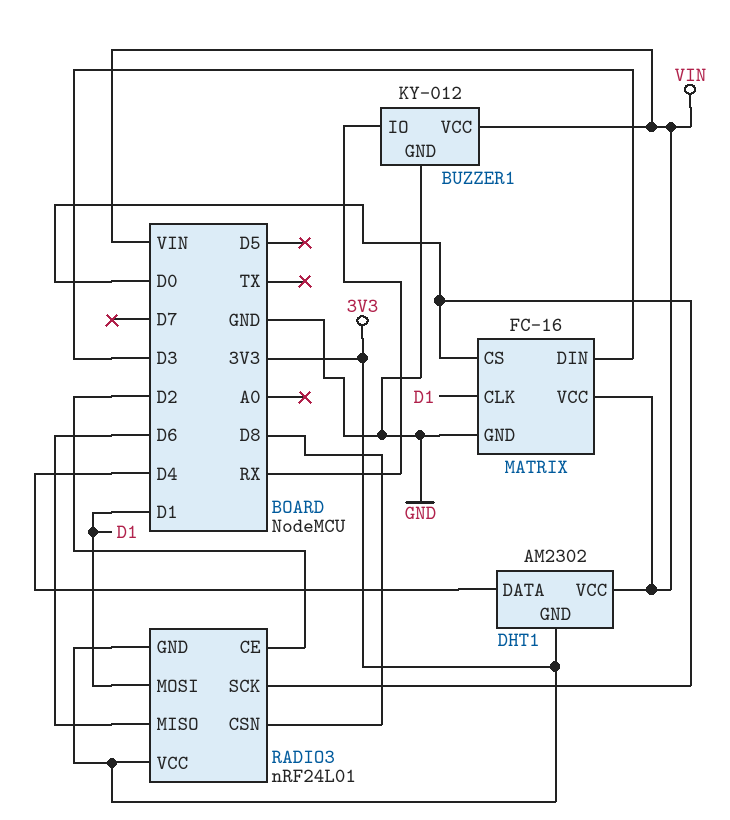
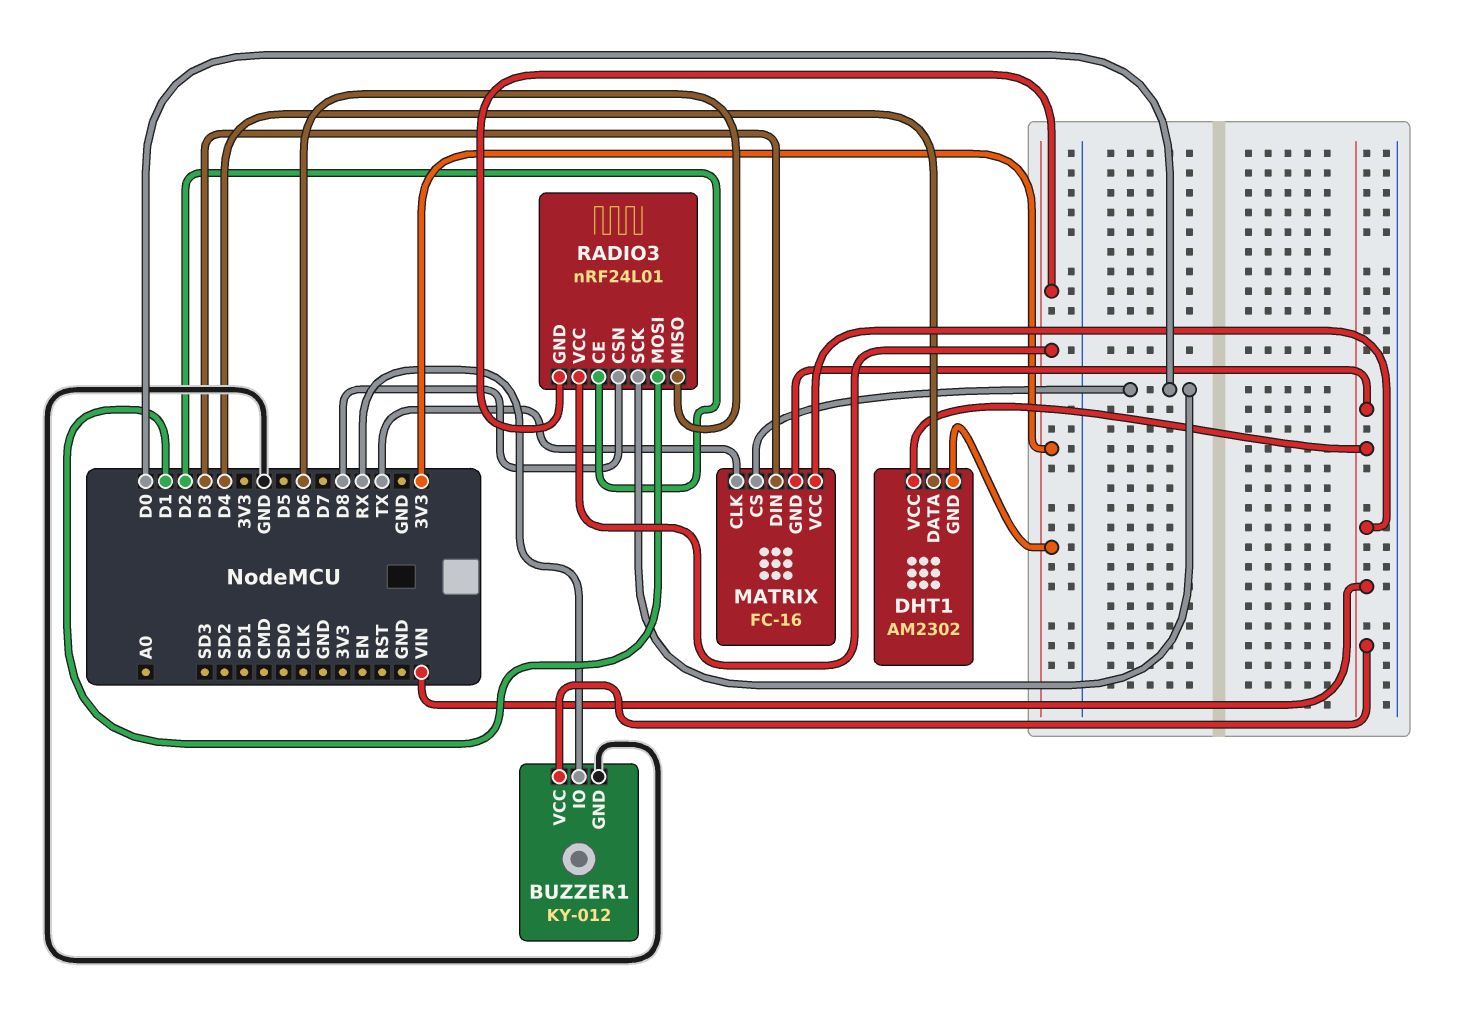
MATRIX pin CLK: D1 -> TX
MATRIX pin GND: GND -> VIN

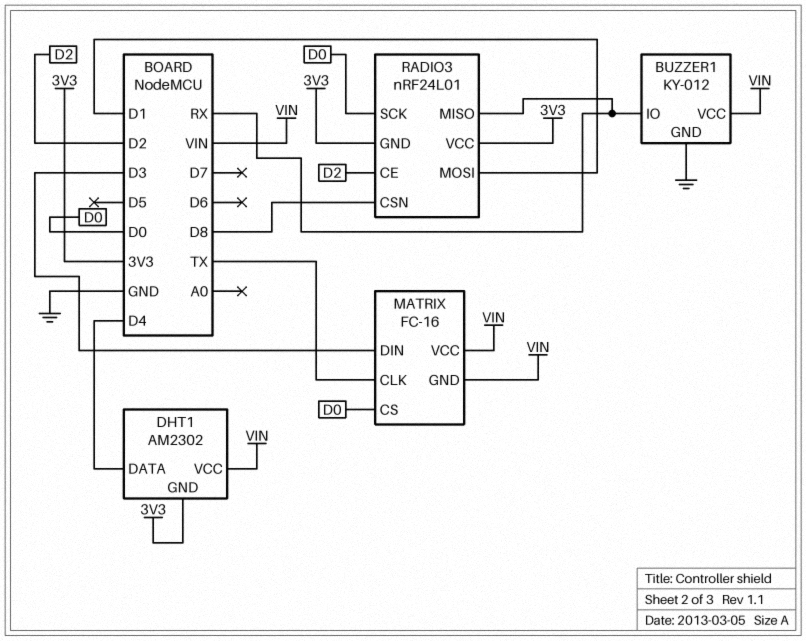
RADIO3 pin MISO: D6 -> RX

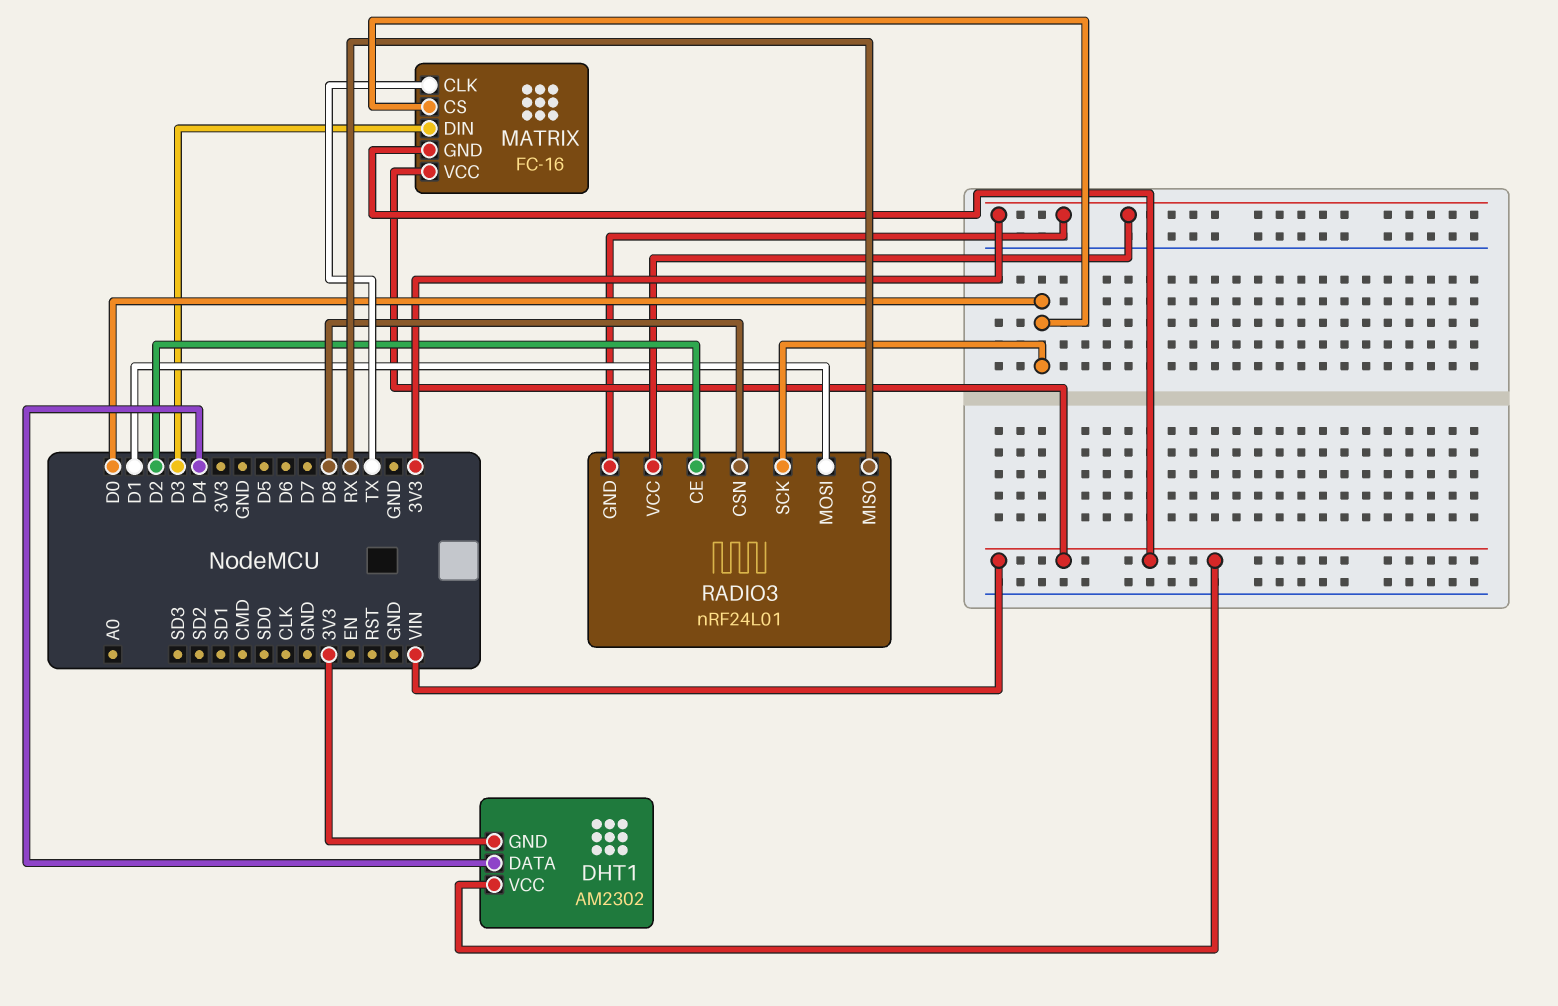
BUZZER1: KY-012 -> none
BUZZER1 pin GND: GND -> none
BUZZER1 pin IO: RX -> none
BUZZER1 pin VCC: VIN -> none

